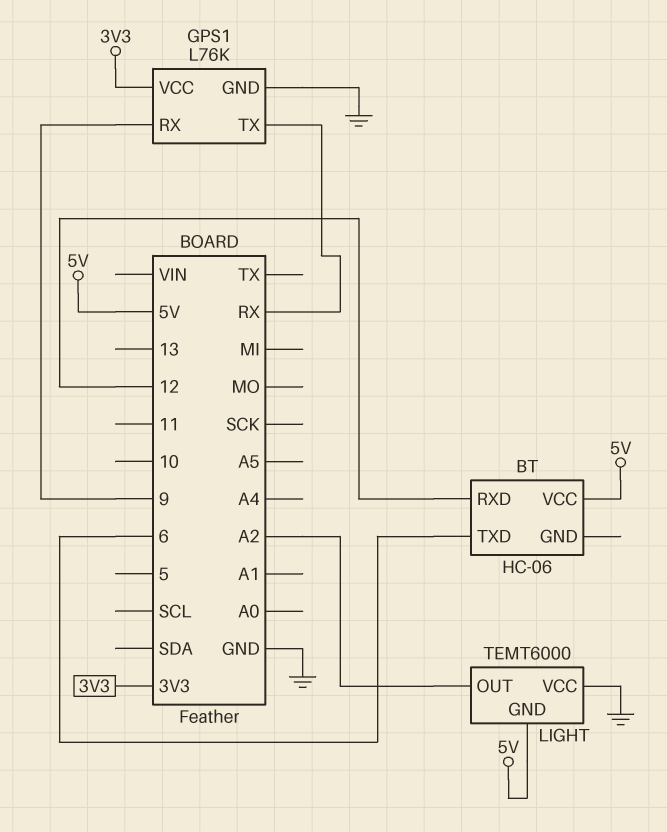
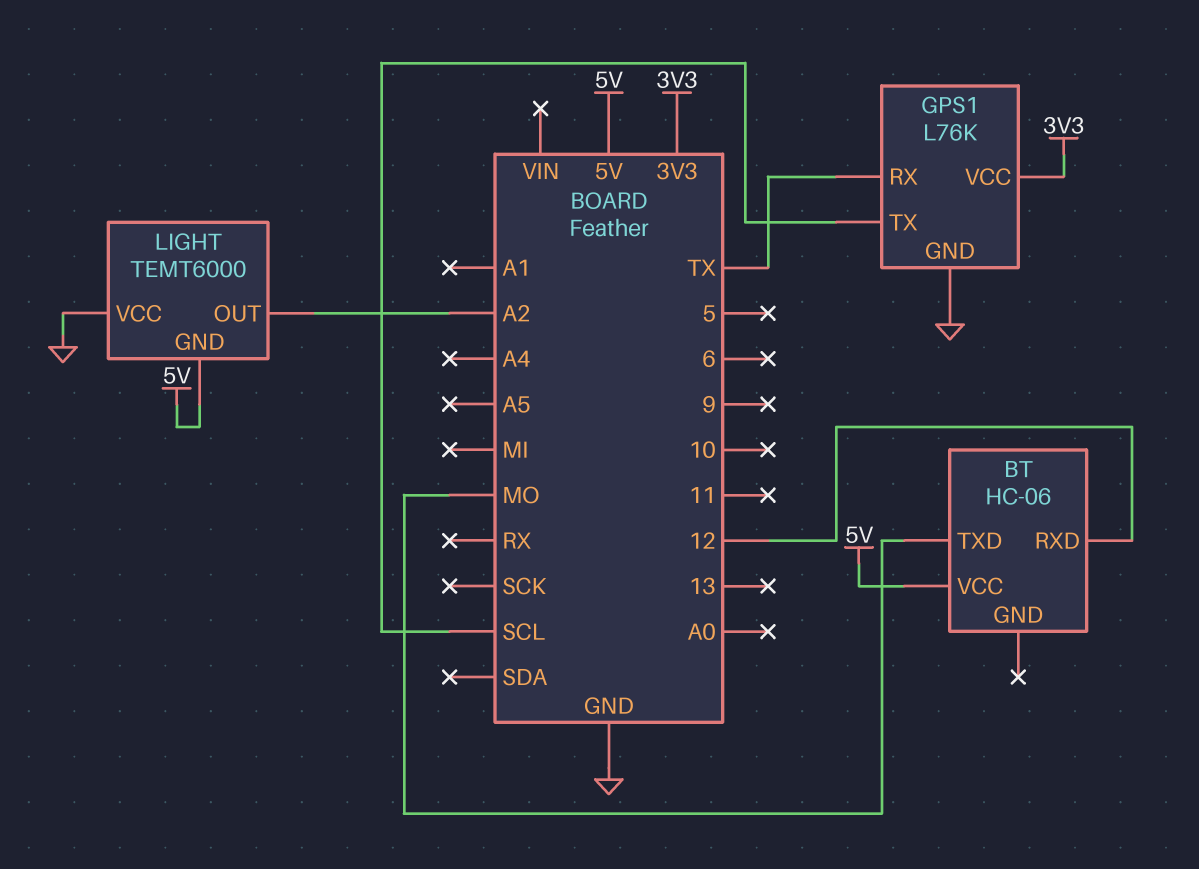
BT pin TXD: 6 -> MO
GPS1 pin RX: 9 -> TX
GPS1 pin TX: RX -> SCL

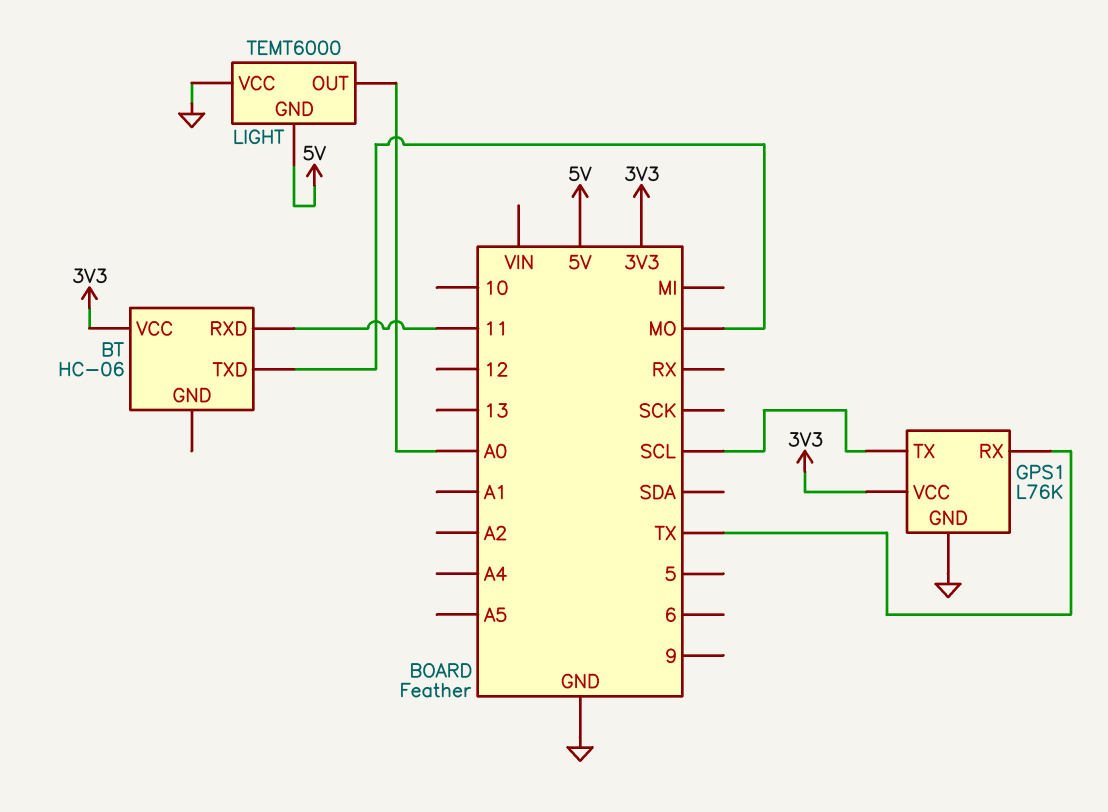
BT pin RXD: 12 -> 11
BT pin VCC: 5V -> 3V3
LIGHT pin OUT: A2 -> A0

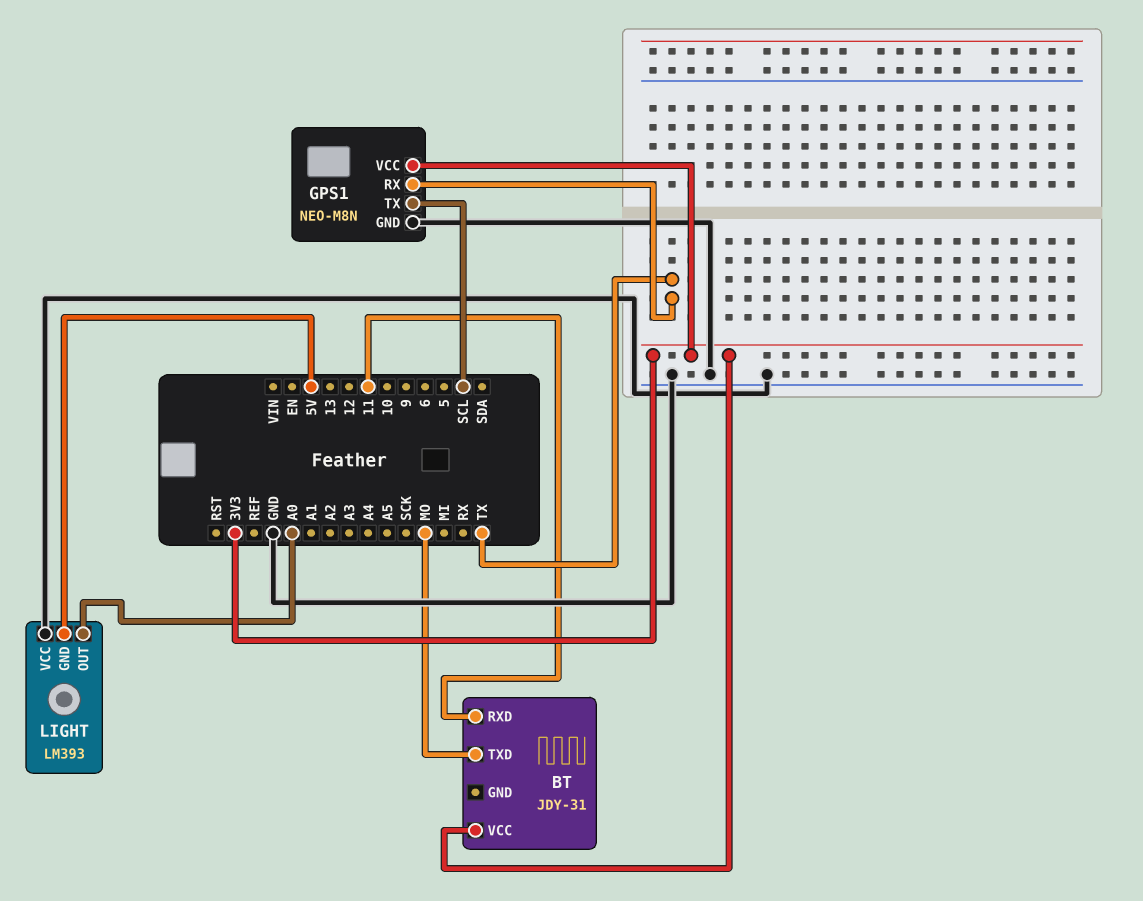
BT: HC-06 -> JDY-31
GPS1: L76K -> NEO-M8N
LIGHT: TEMT6000 -> LM393

